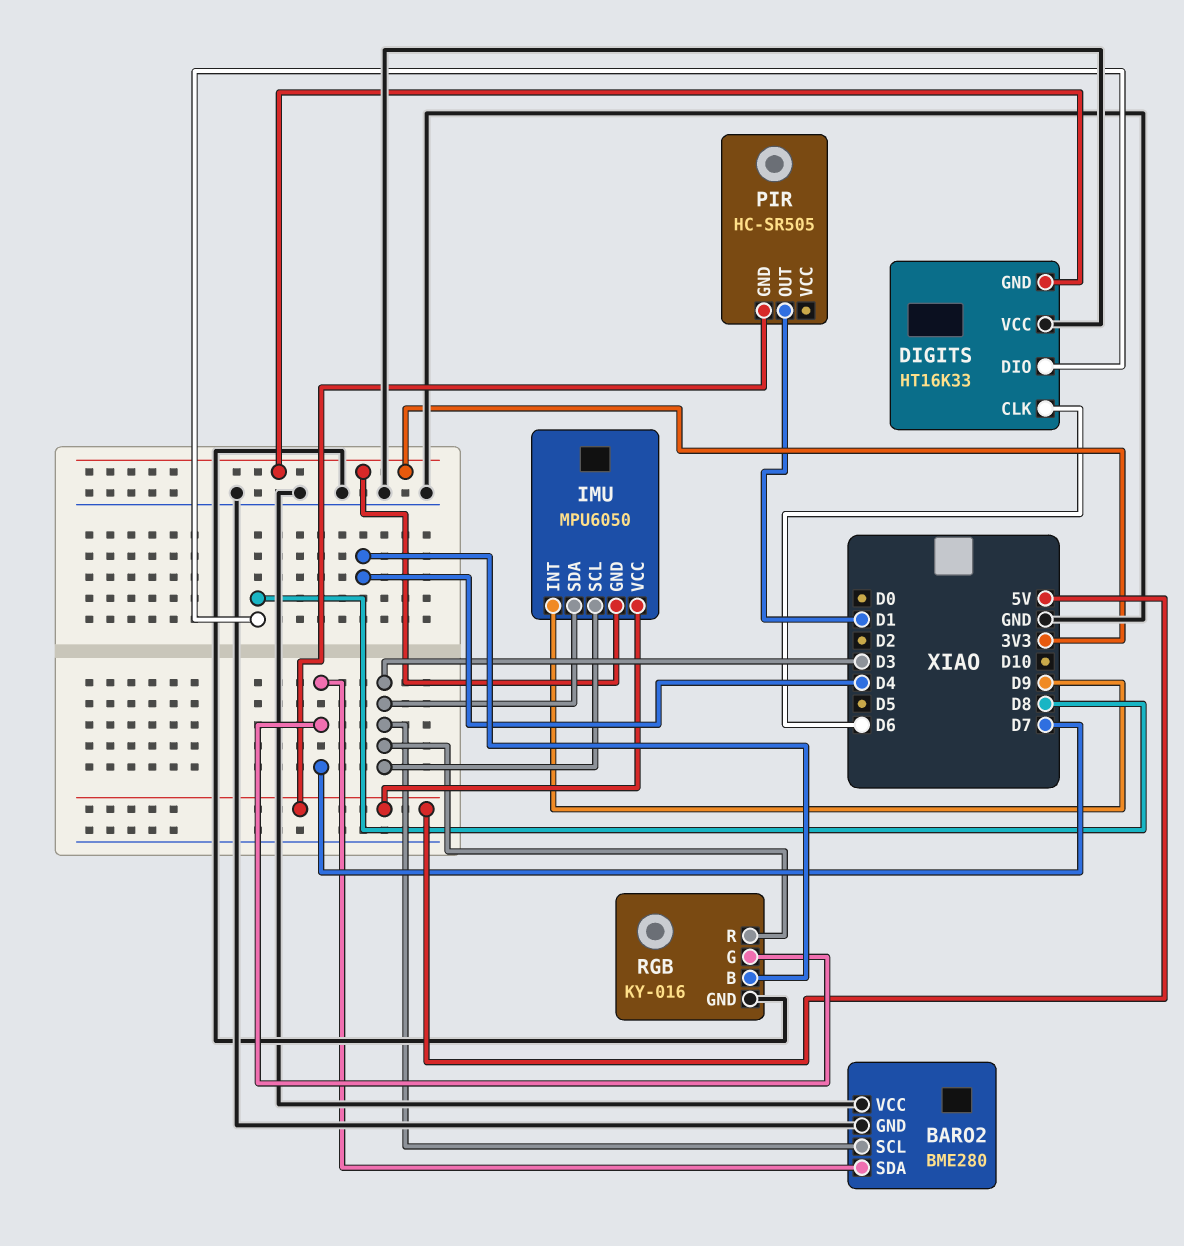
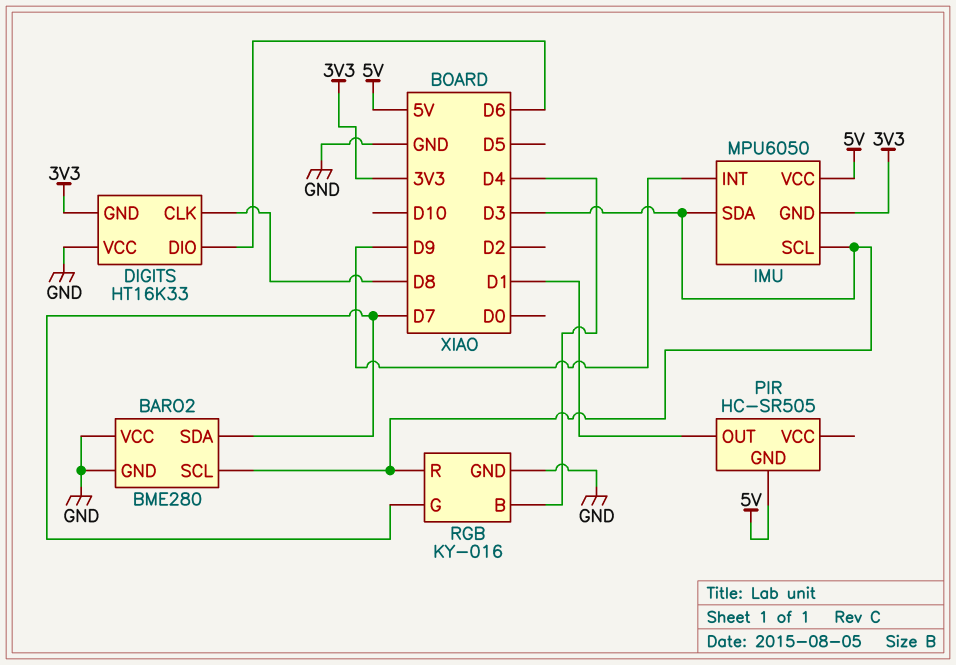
DIGITS pin CLK: D6 -> D8
DIGITS pin DIO: D8 -> D6

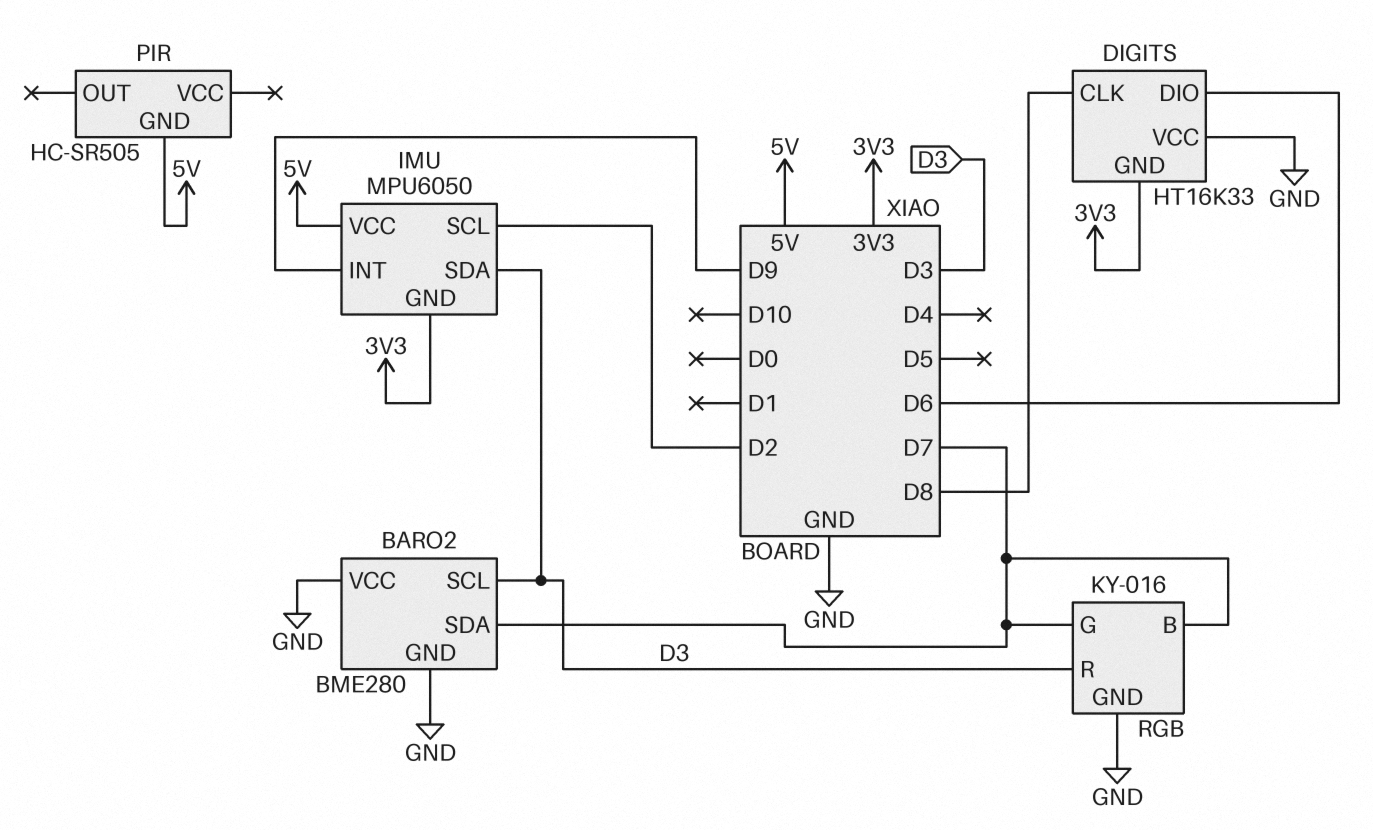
IMU pin SCL: D3 -> D2
PIR pin OUT: D1 -> none
RGB pin B: D4 -> D7

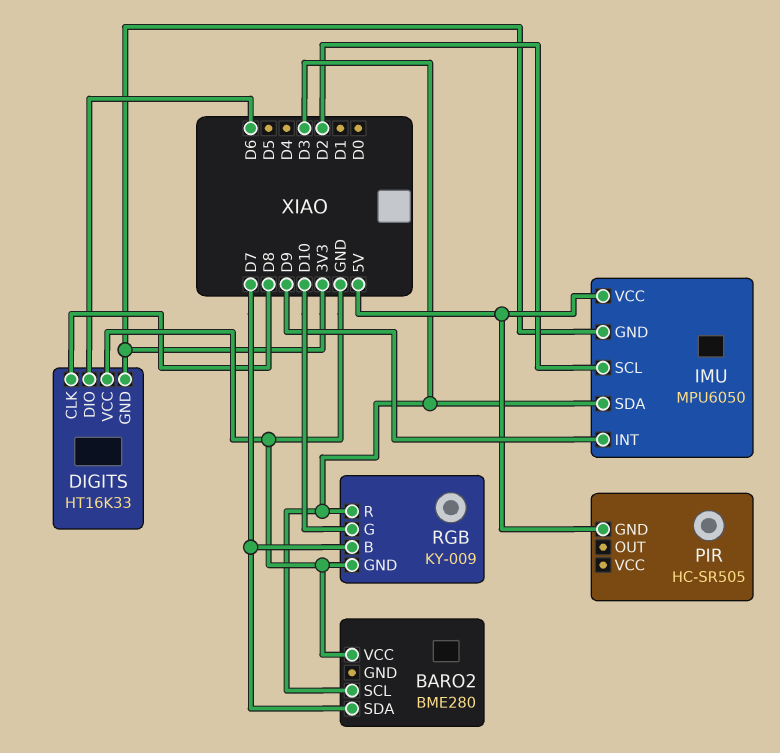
BARO2 pin GND: GND -> none
RGB: KY-016 -> KY-009
RGB pin G: D7 -> D10

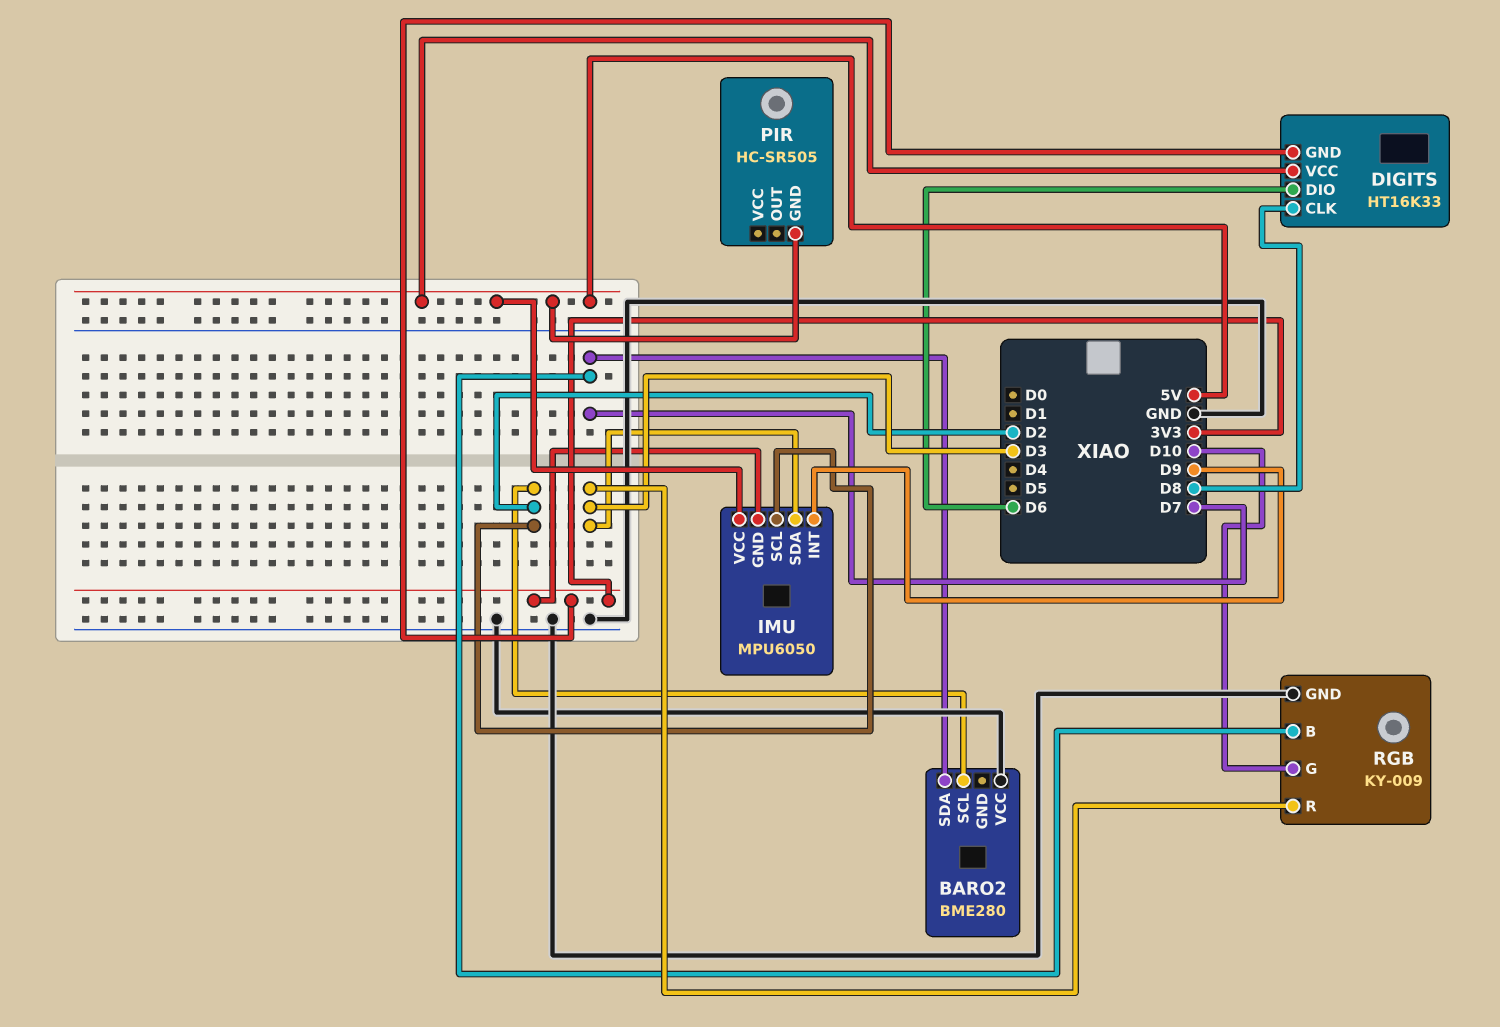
BARO2 pin SCL: D3 -> D2
DIGITS pin VCC: GND -> 5V

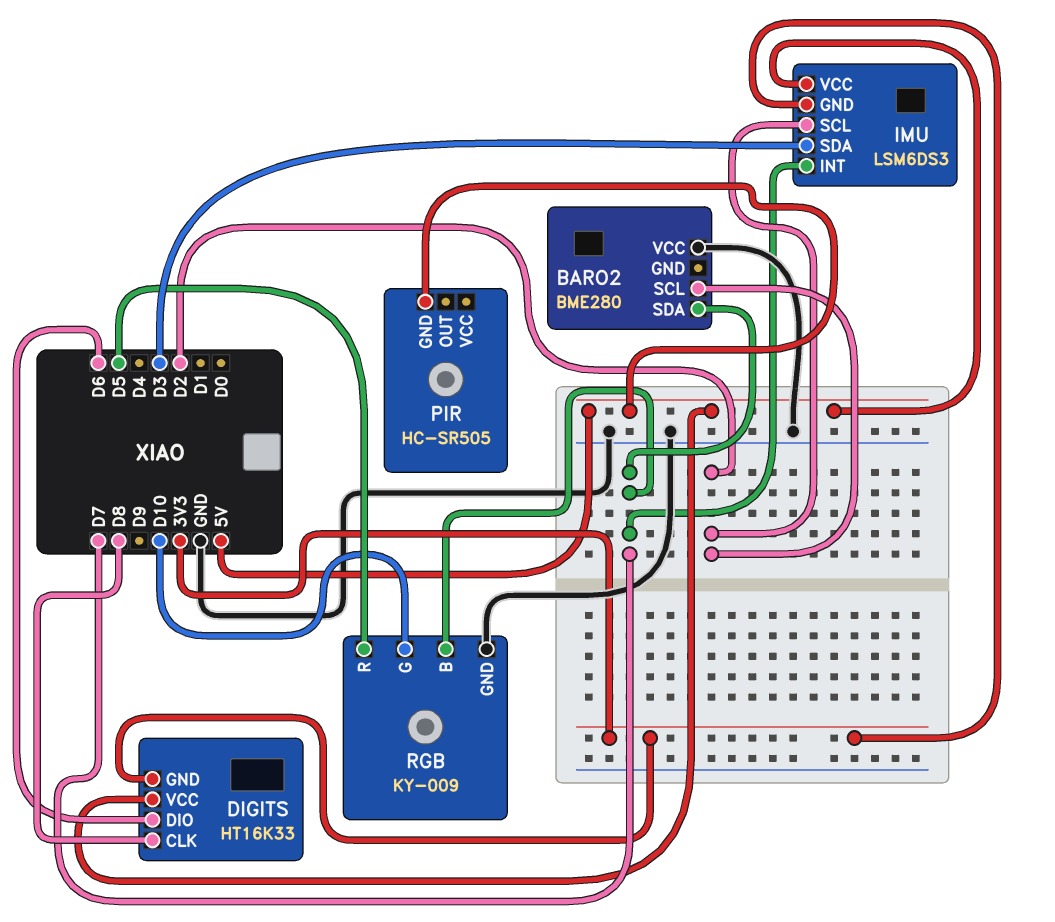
IMU: MPU6050 -> LSM6DS3
IMU pin INT: D9 -> D7
RGB pin R: D3 -> D5

